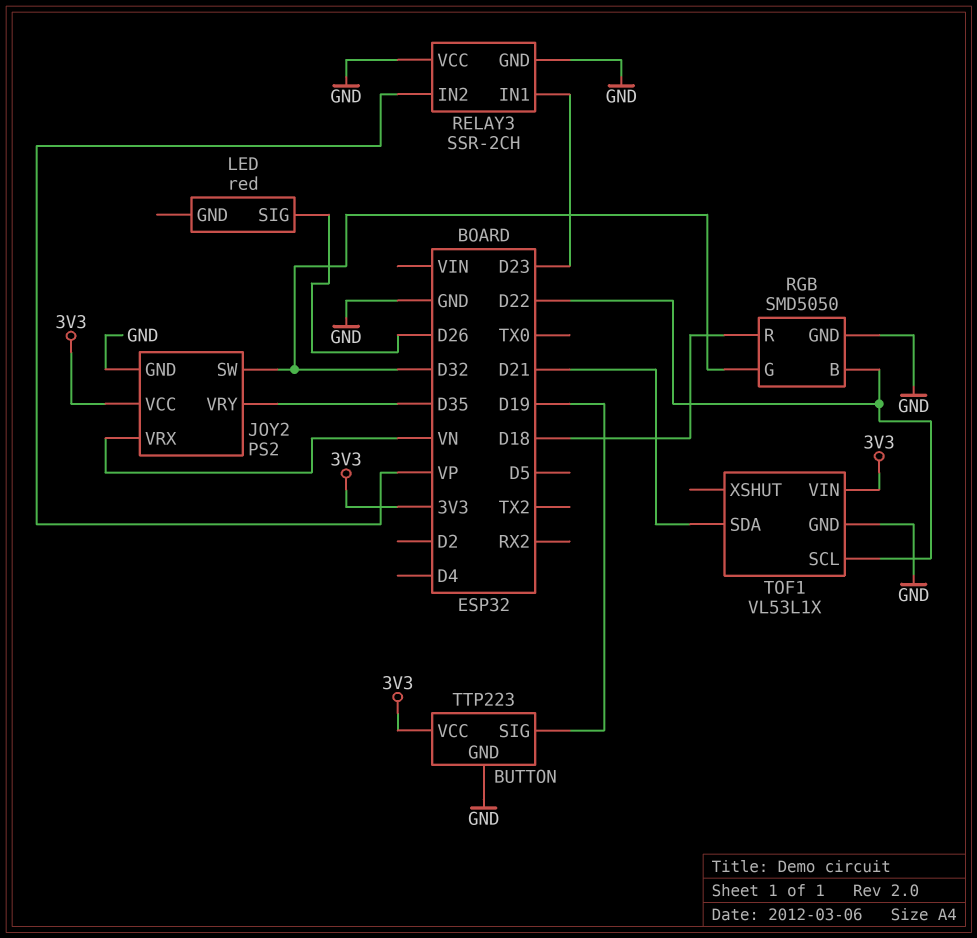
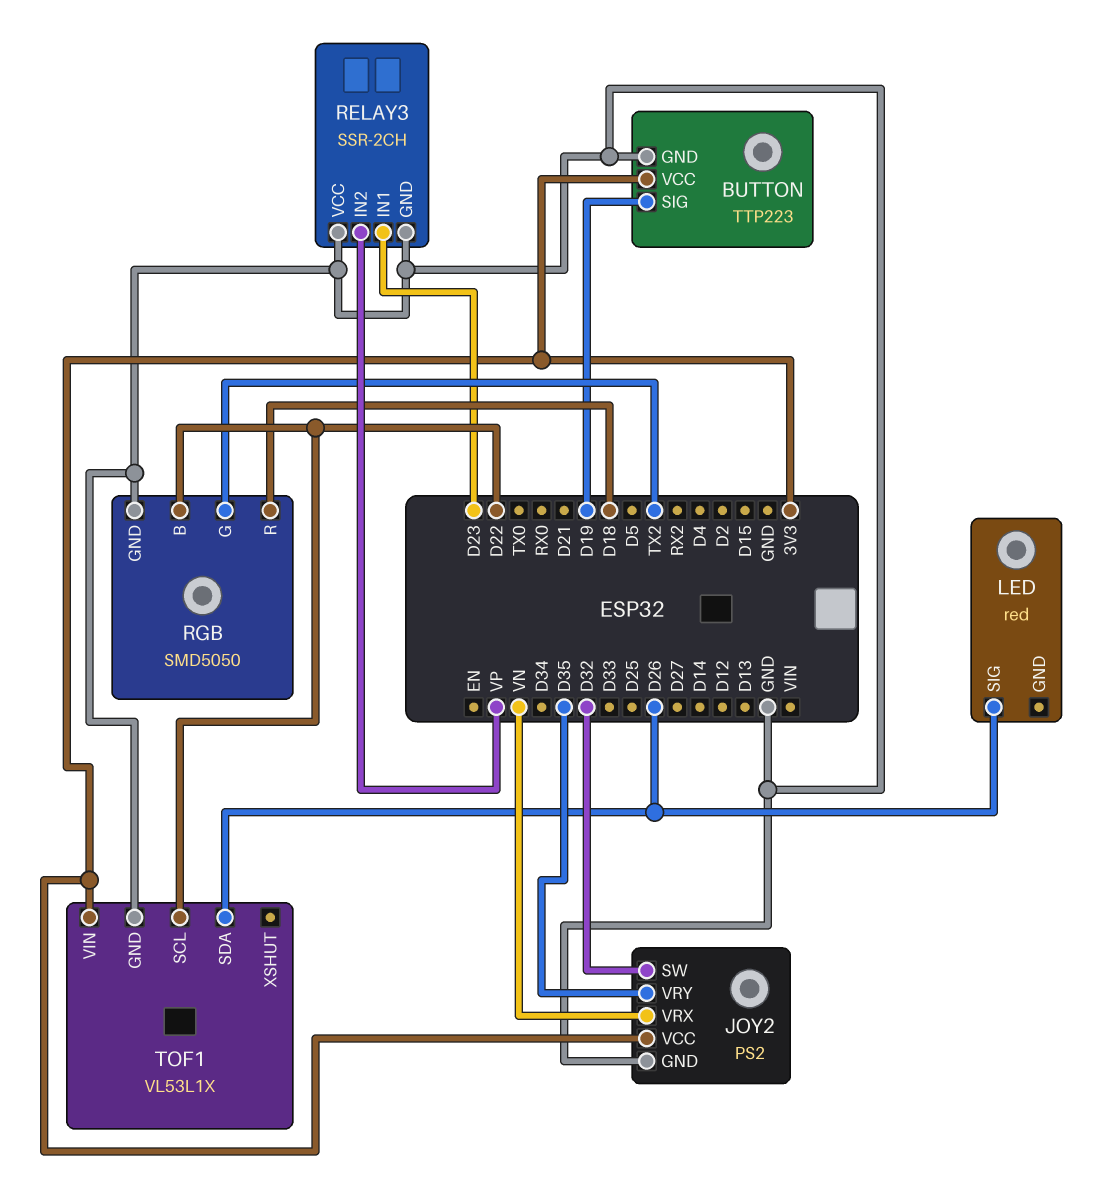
RGB pin G: D32 -> TX2
TOF1 pin SDA: D21 -> D26

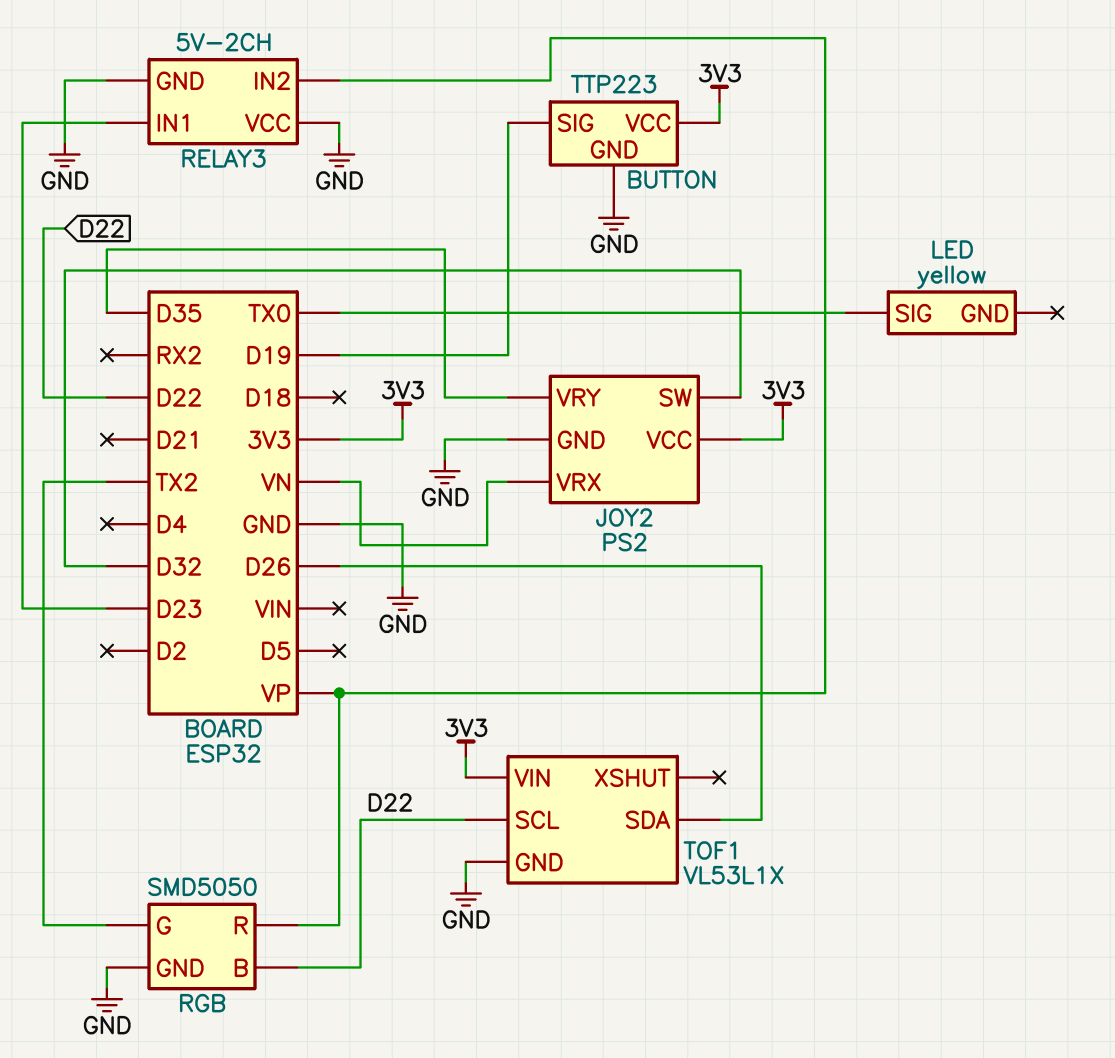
LED: red -> yellow
LED pin SIG: D26 -> TX0
RELAY3: SSR-2CH -> 5V-2CH
RGB pin R: D18 -> VP

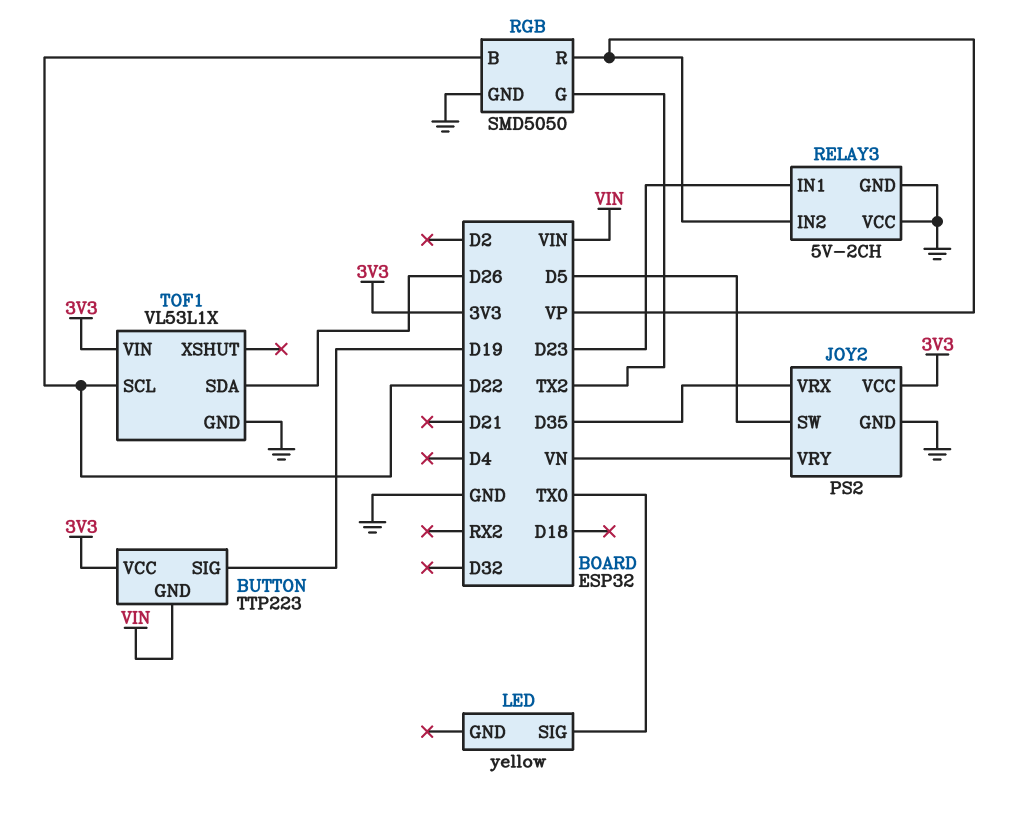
BUTTON pin GND: GND -> VIN
JOY2 pin SW: D32 -> D5
JOY2 pin VRX: VN -> D35
JOY2 pin VRY: D35 -> VN

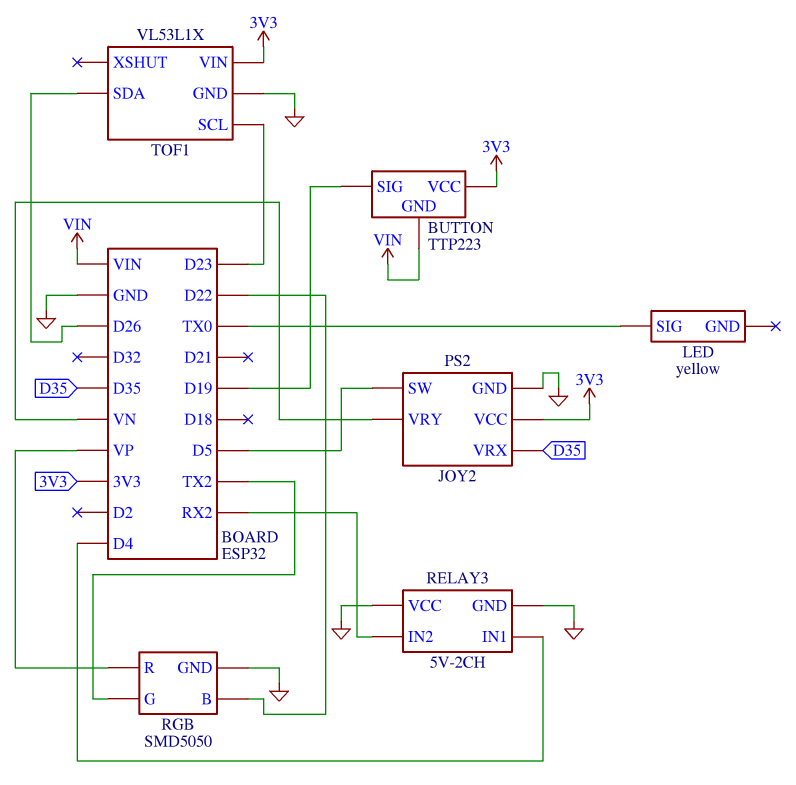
RELAY3 pin IN1: D23 -> D4
RELAY3 pin IN2: VP -> RX2
TOF1 pin SCL: D22 -> D23

